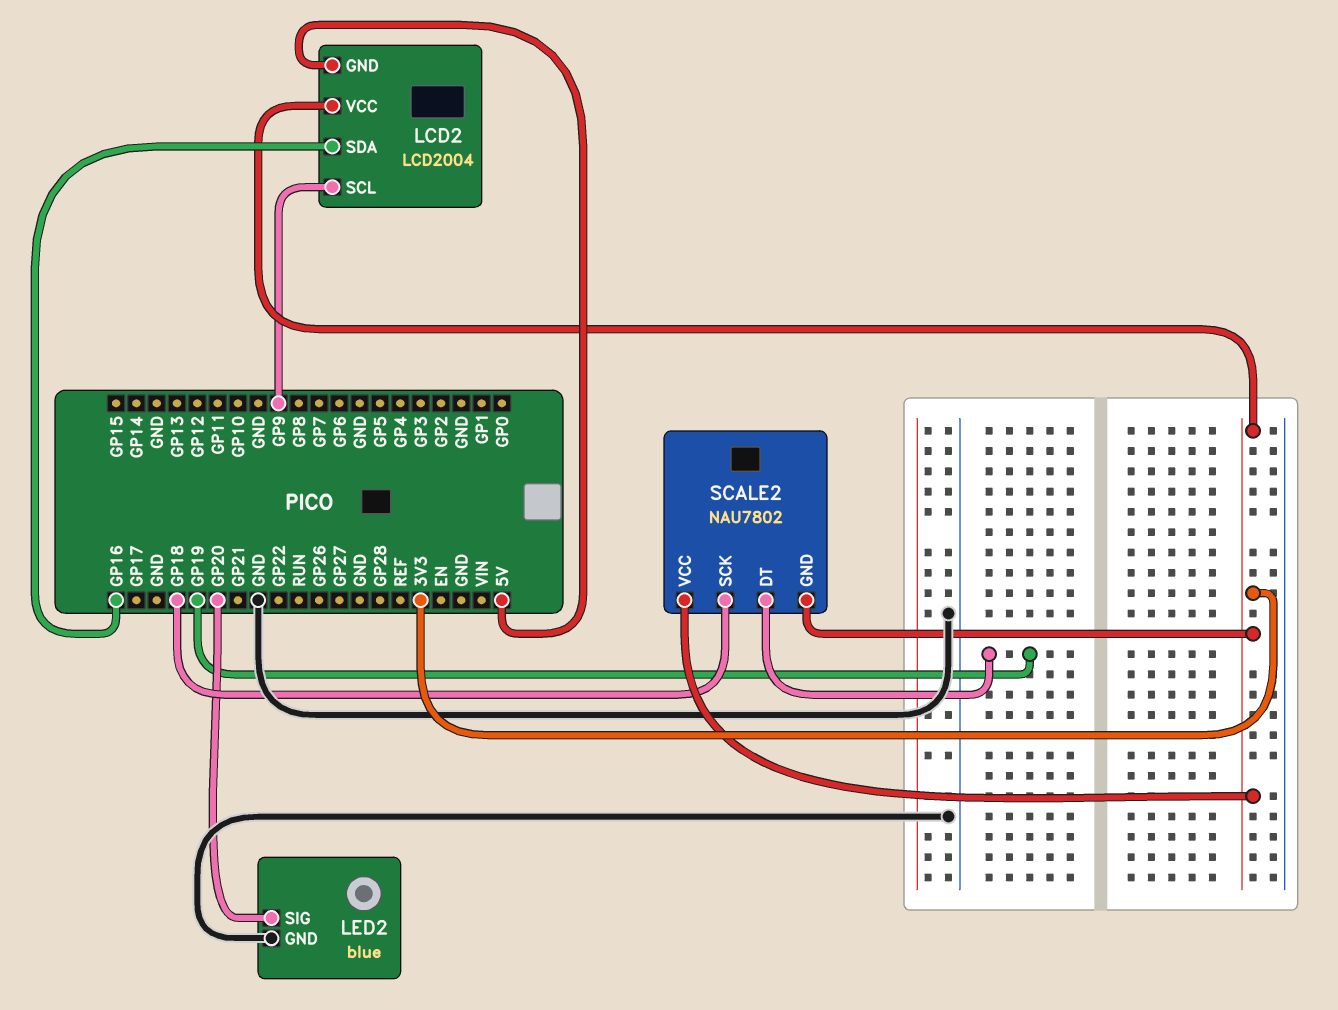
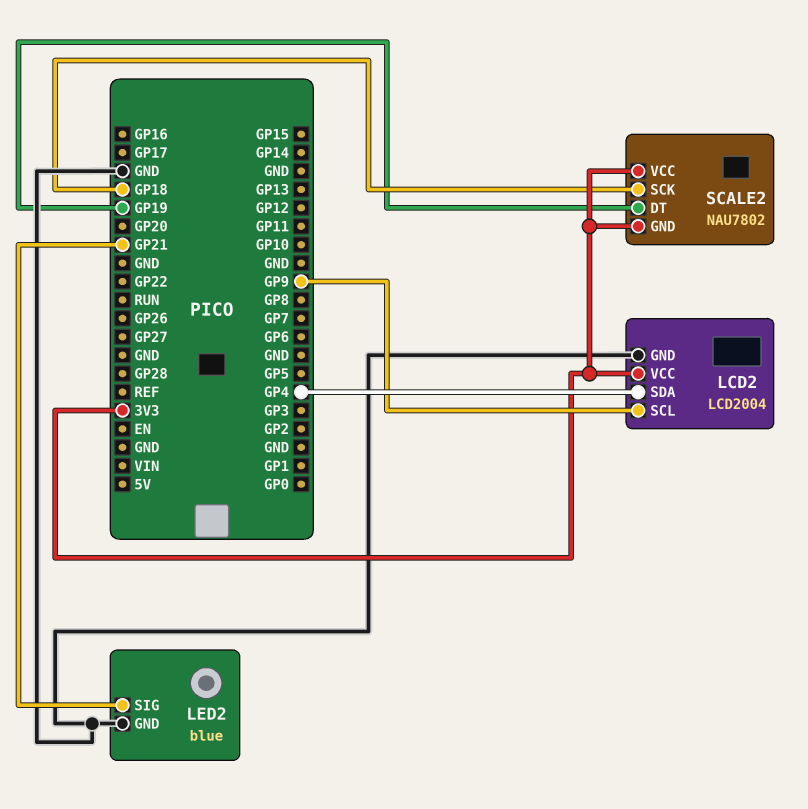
LCD2 pin GND: 5V -> GND
LCD2 pin SDA: GP16 -> GP4
LED2 pin SIG: GP20 -> GP21

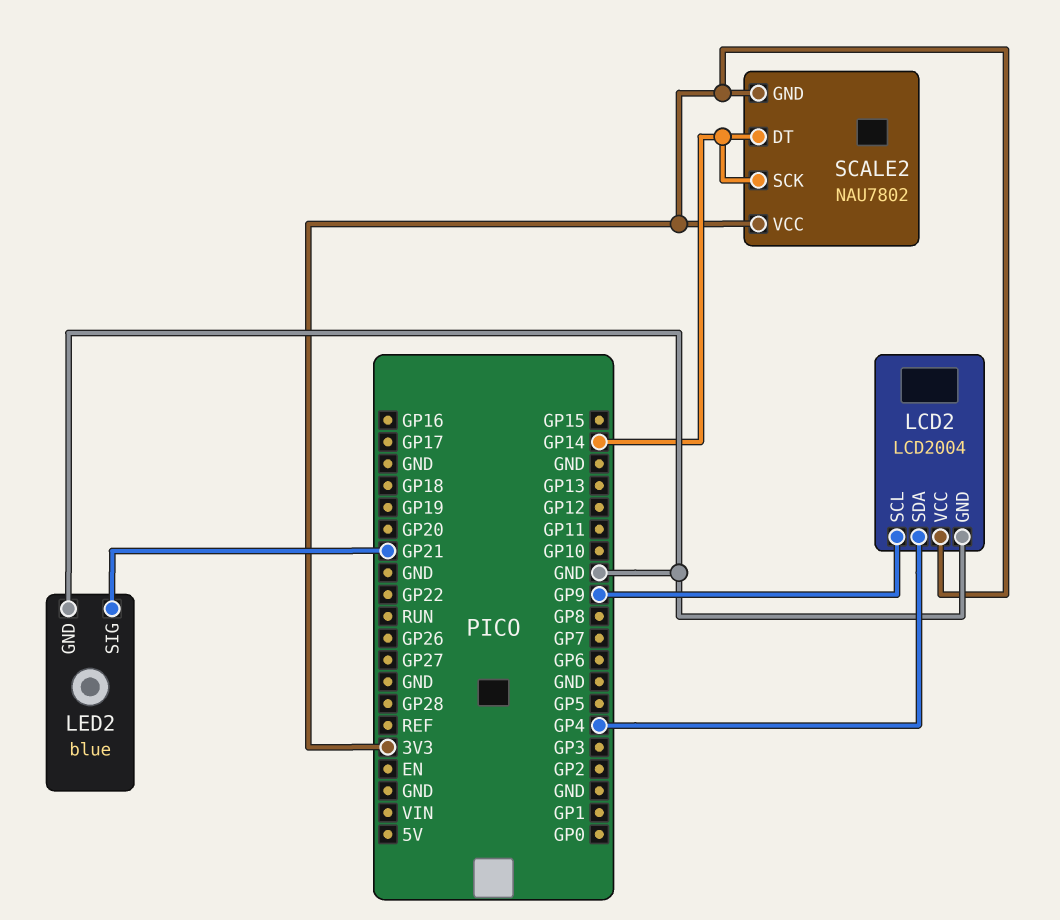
SCALE2 pin DT: GP19 -> GP14
SCALE2 pin SCK: GP18 -> GP14

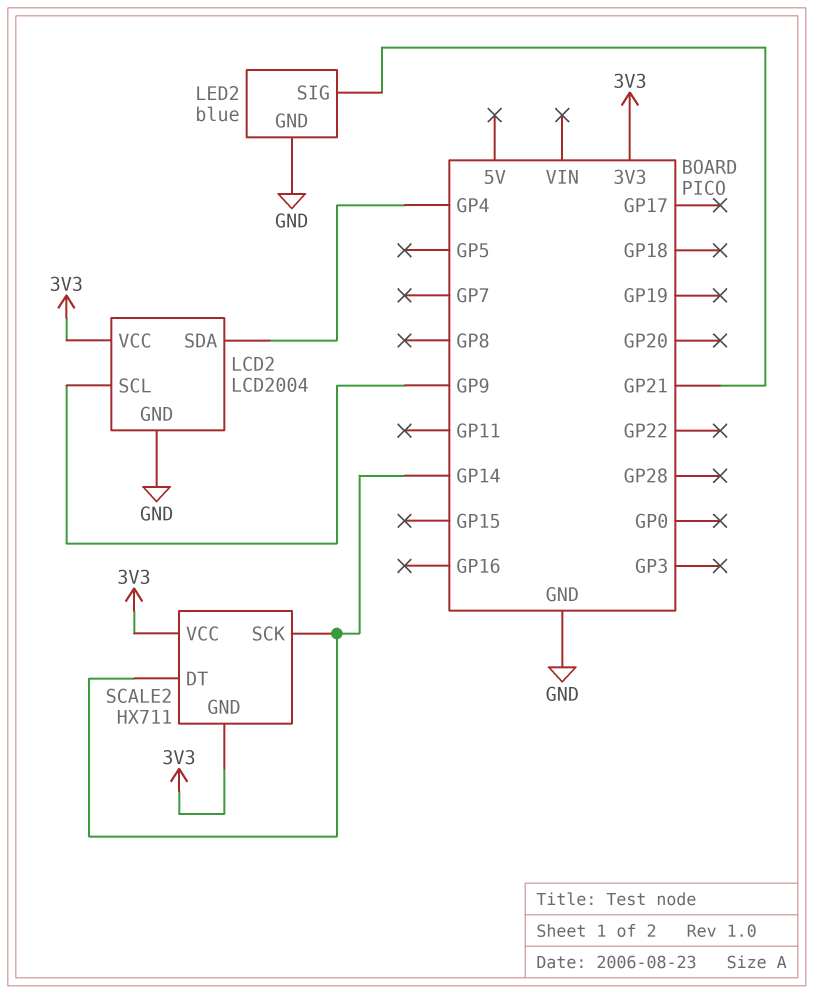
SCALE2: NAU7802 -> HX711

